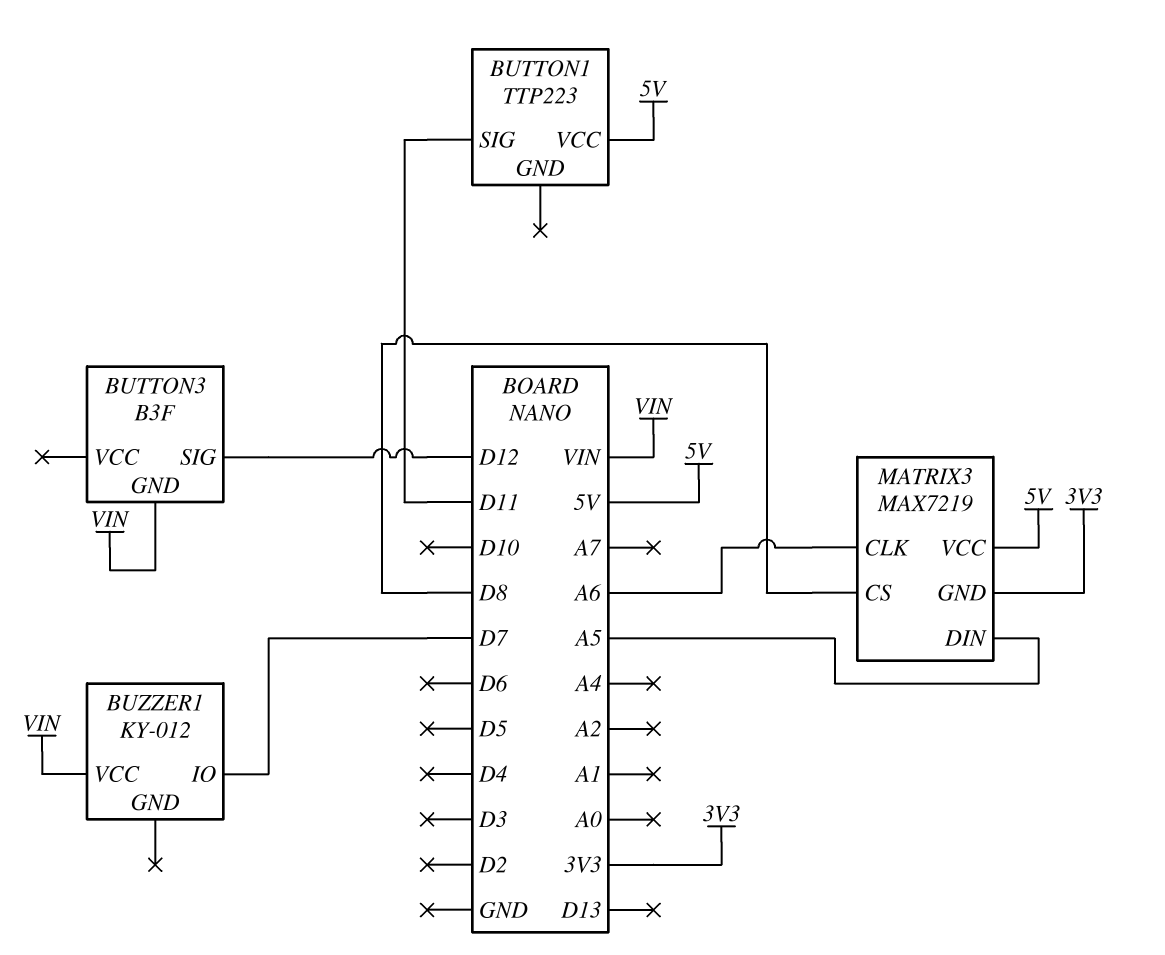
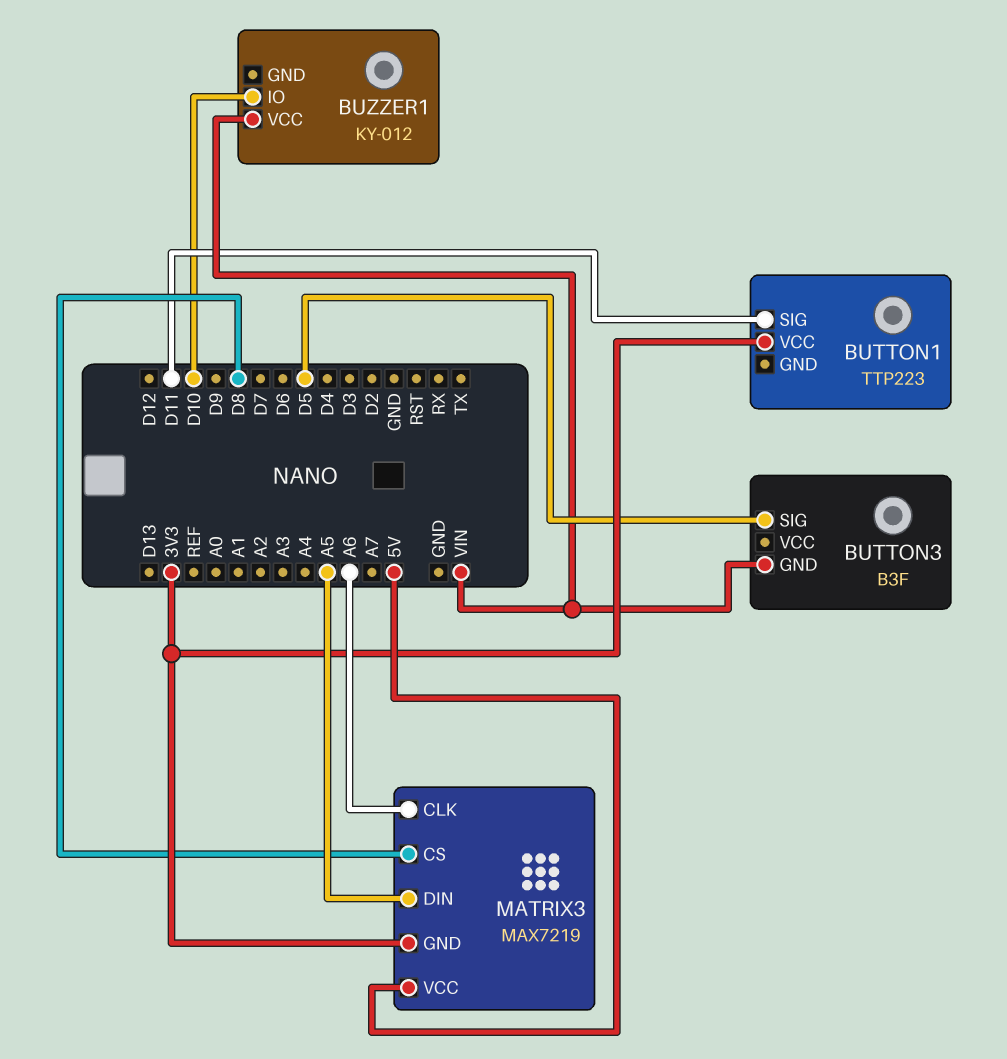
BUTTON1 pin VCC: 5V -> 3V3
BUTTON3 pin SIG: D12 -> D5
BUZZER1 pin IO: D7 -> D10

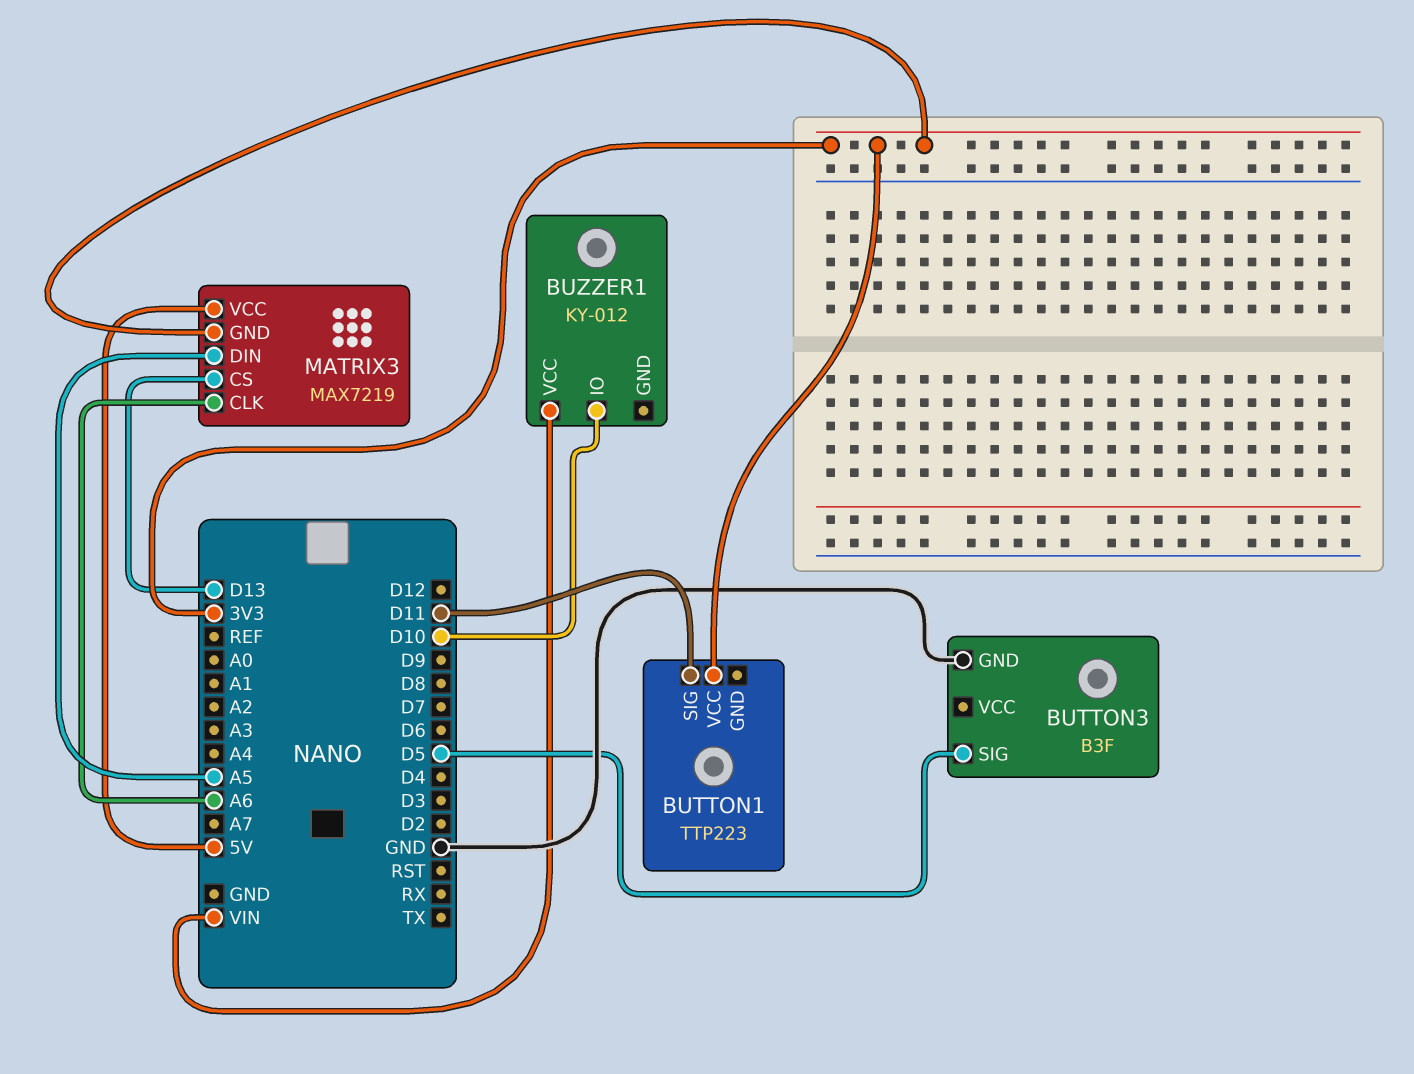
BUTTON3 pin GND: VIN -> GND
MATRIX3 pin CS: D8 -> D13

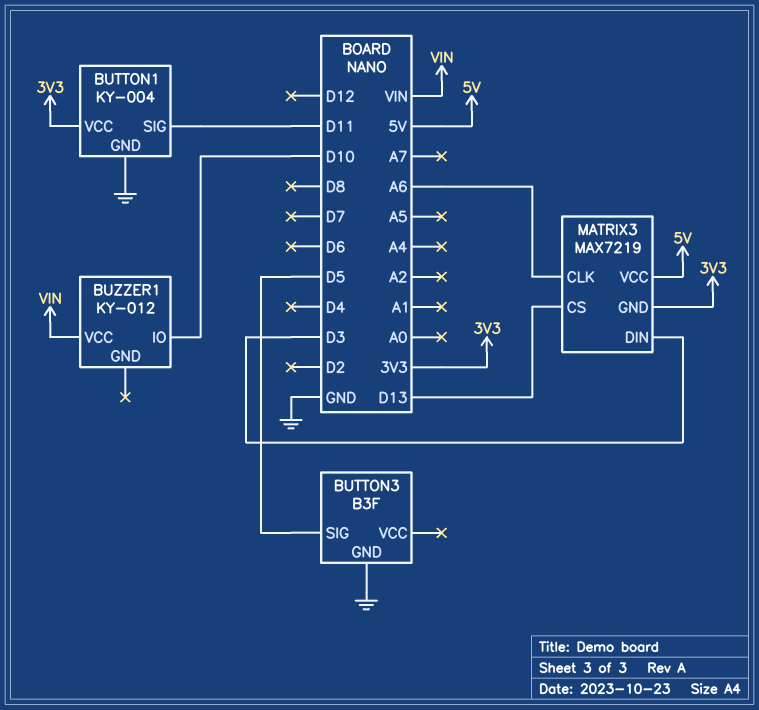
BUTTON1: TTP223 -> KY-004
BUTTON1 pin GND: none -> GND
MATRIX3 pin DIN: A5 -> D3

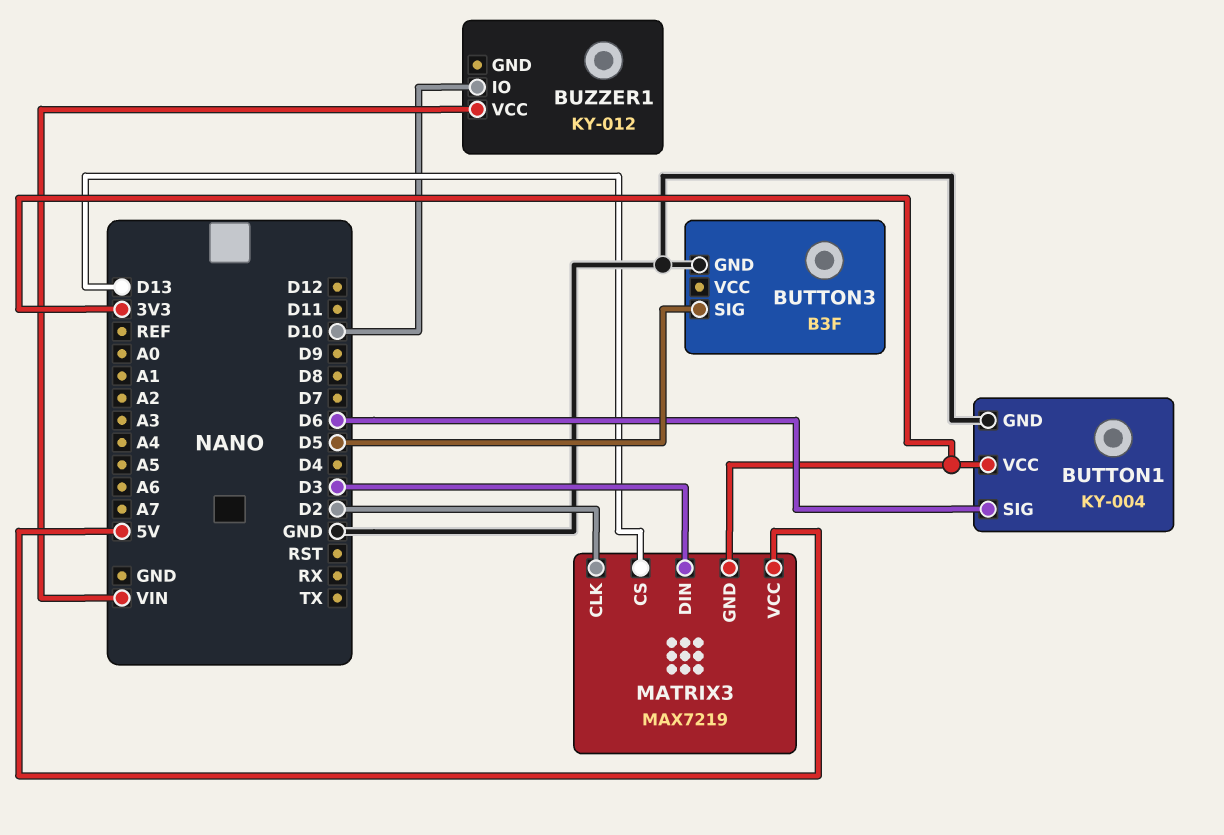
BUTTON1 pin SIG: D11 -> D6
MATRIX3 pin CLK: A6 -> D2

